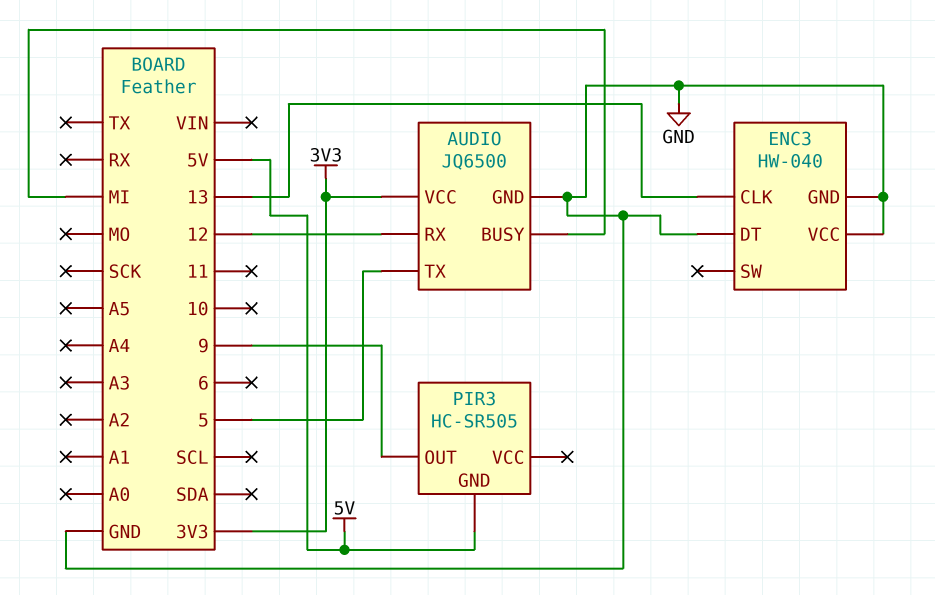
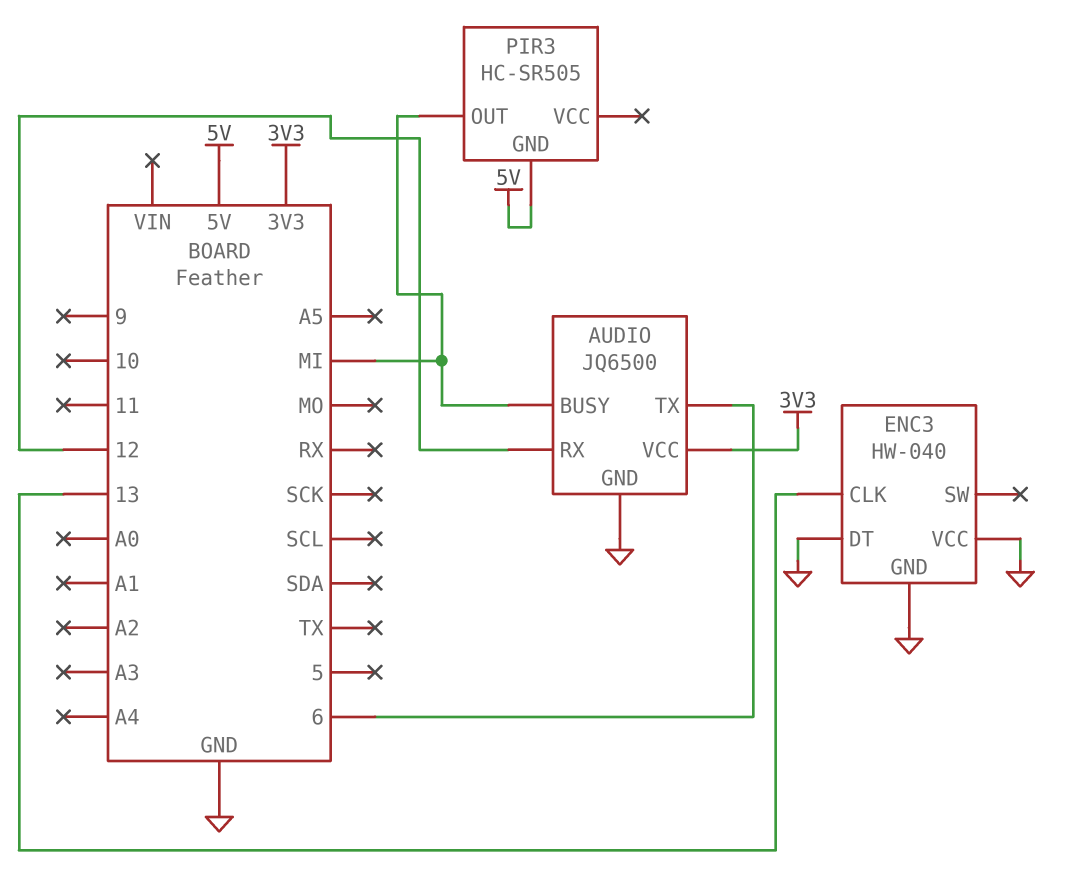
AUDIO pin TX: 5 -> 6
PIR3 pin OUT: 9 -> MI

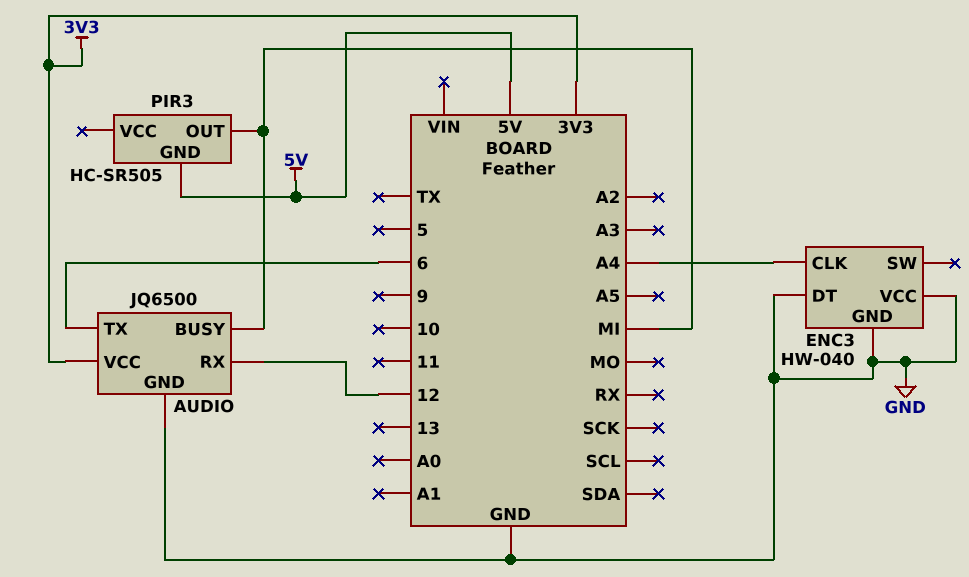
ENC3 pin CLK: 13 -> A4

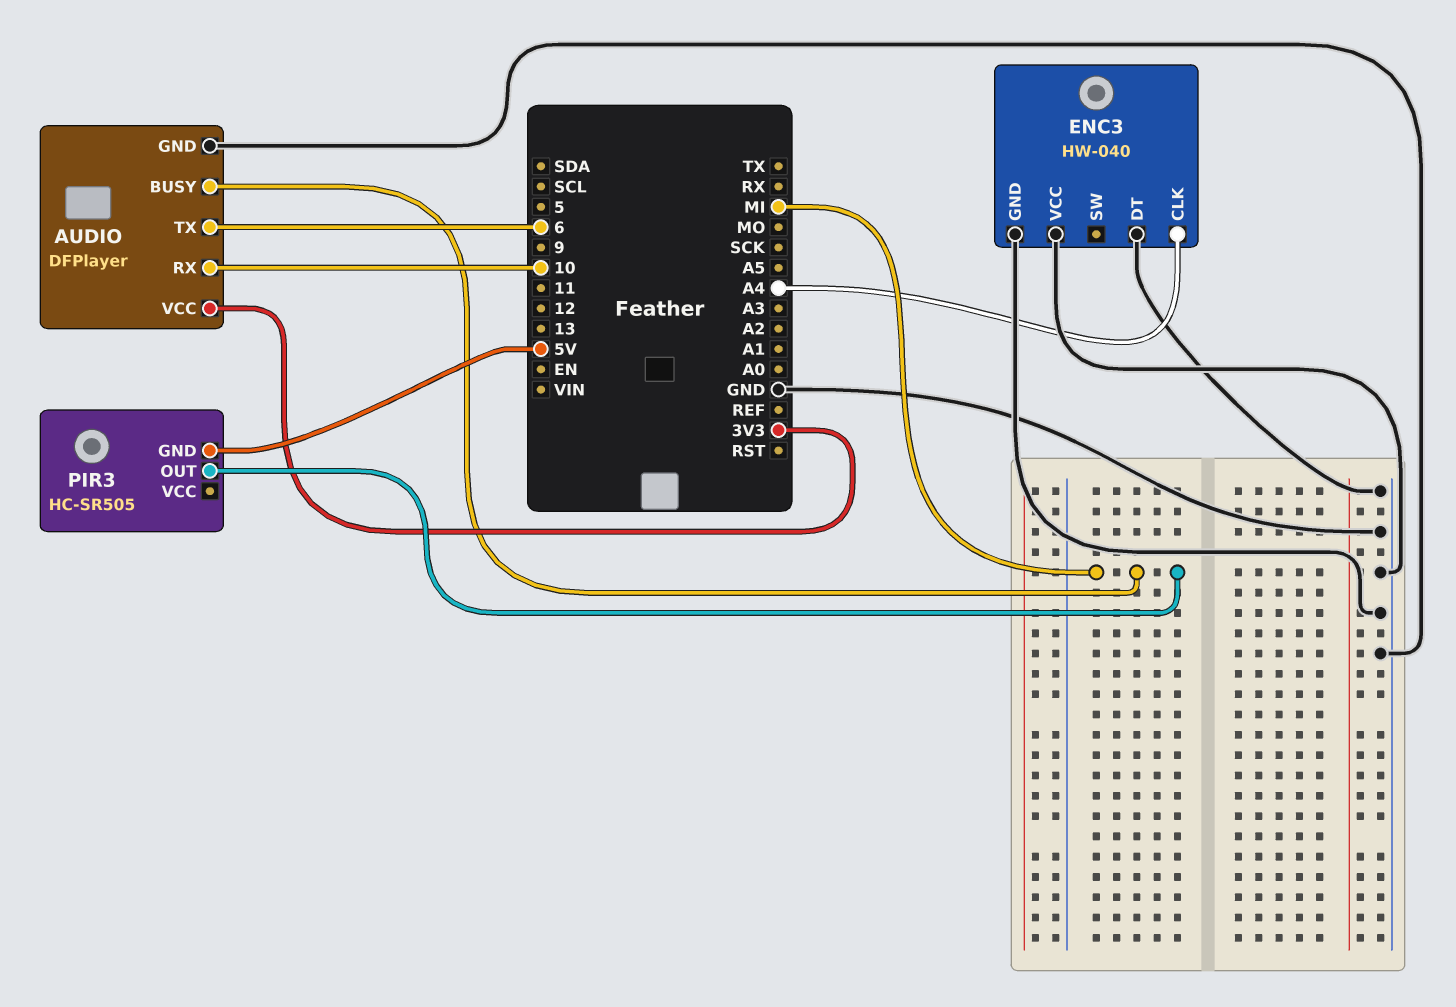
AUDIO: JQ6500 -> DFPlayer
AUDIO pin RX: 12 -> 10

